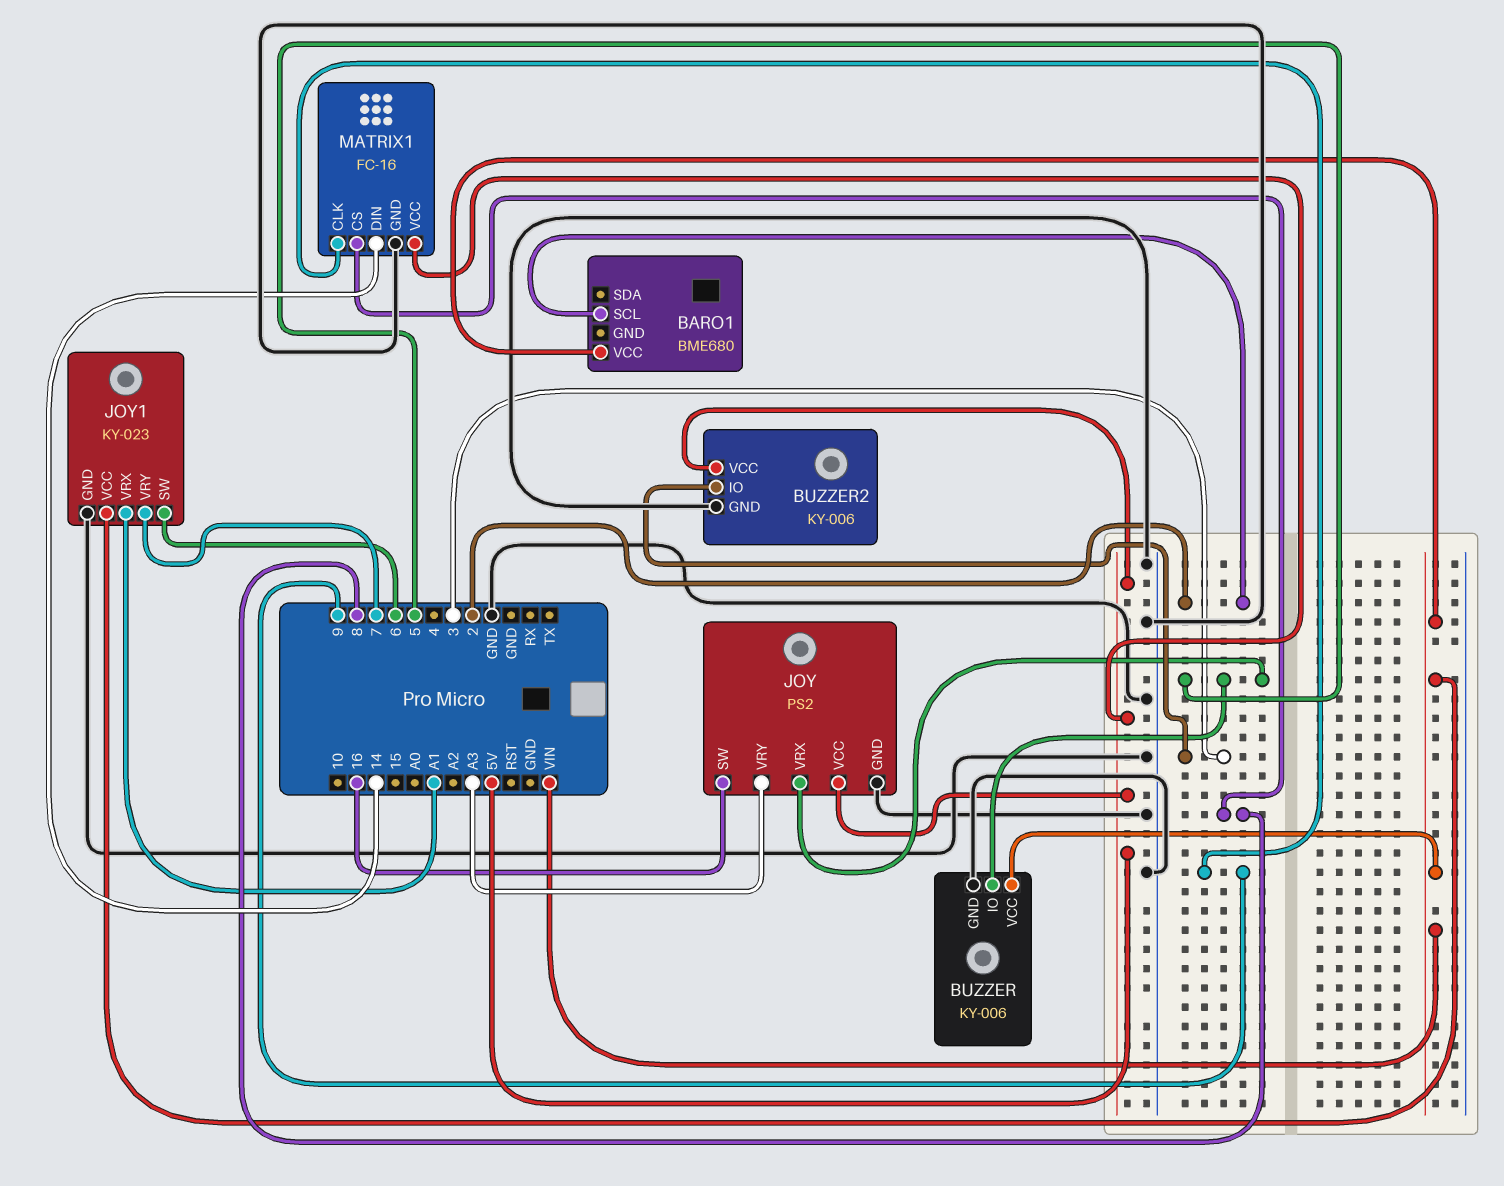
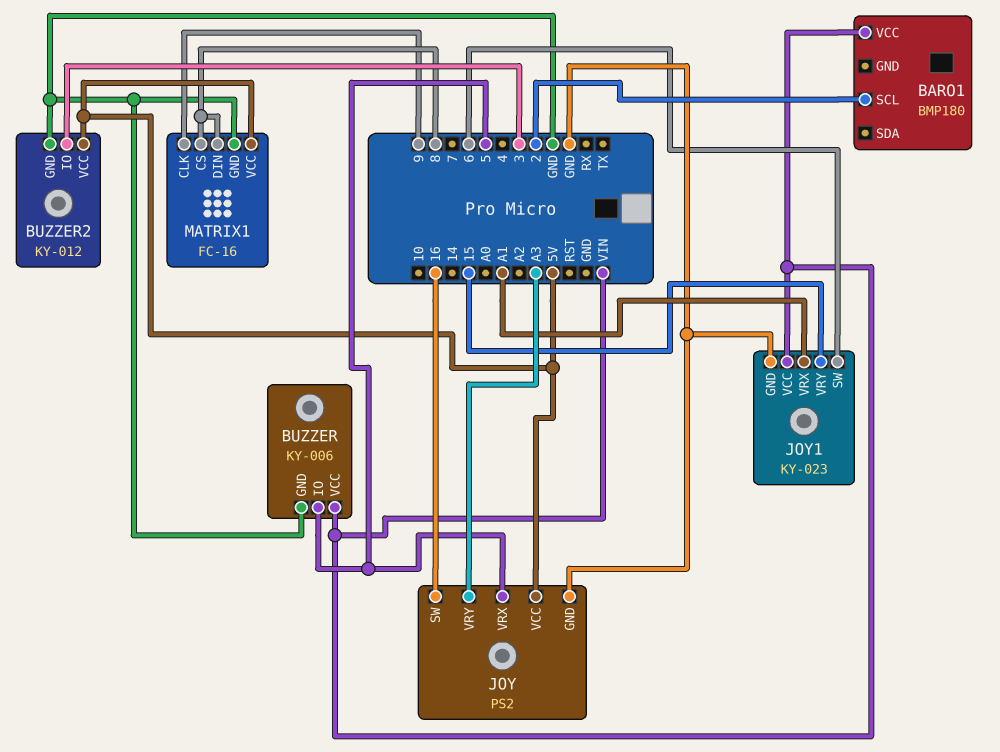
BARO1: BME680 -> BMP180
BUZZER2: KY-006 -> KY-012
JOY1 pin VRY: 7 -> 15
MATRIX1 pin DIN: 14 -> 8

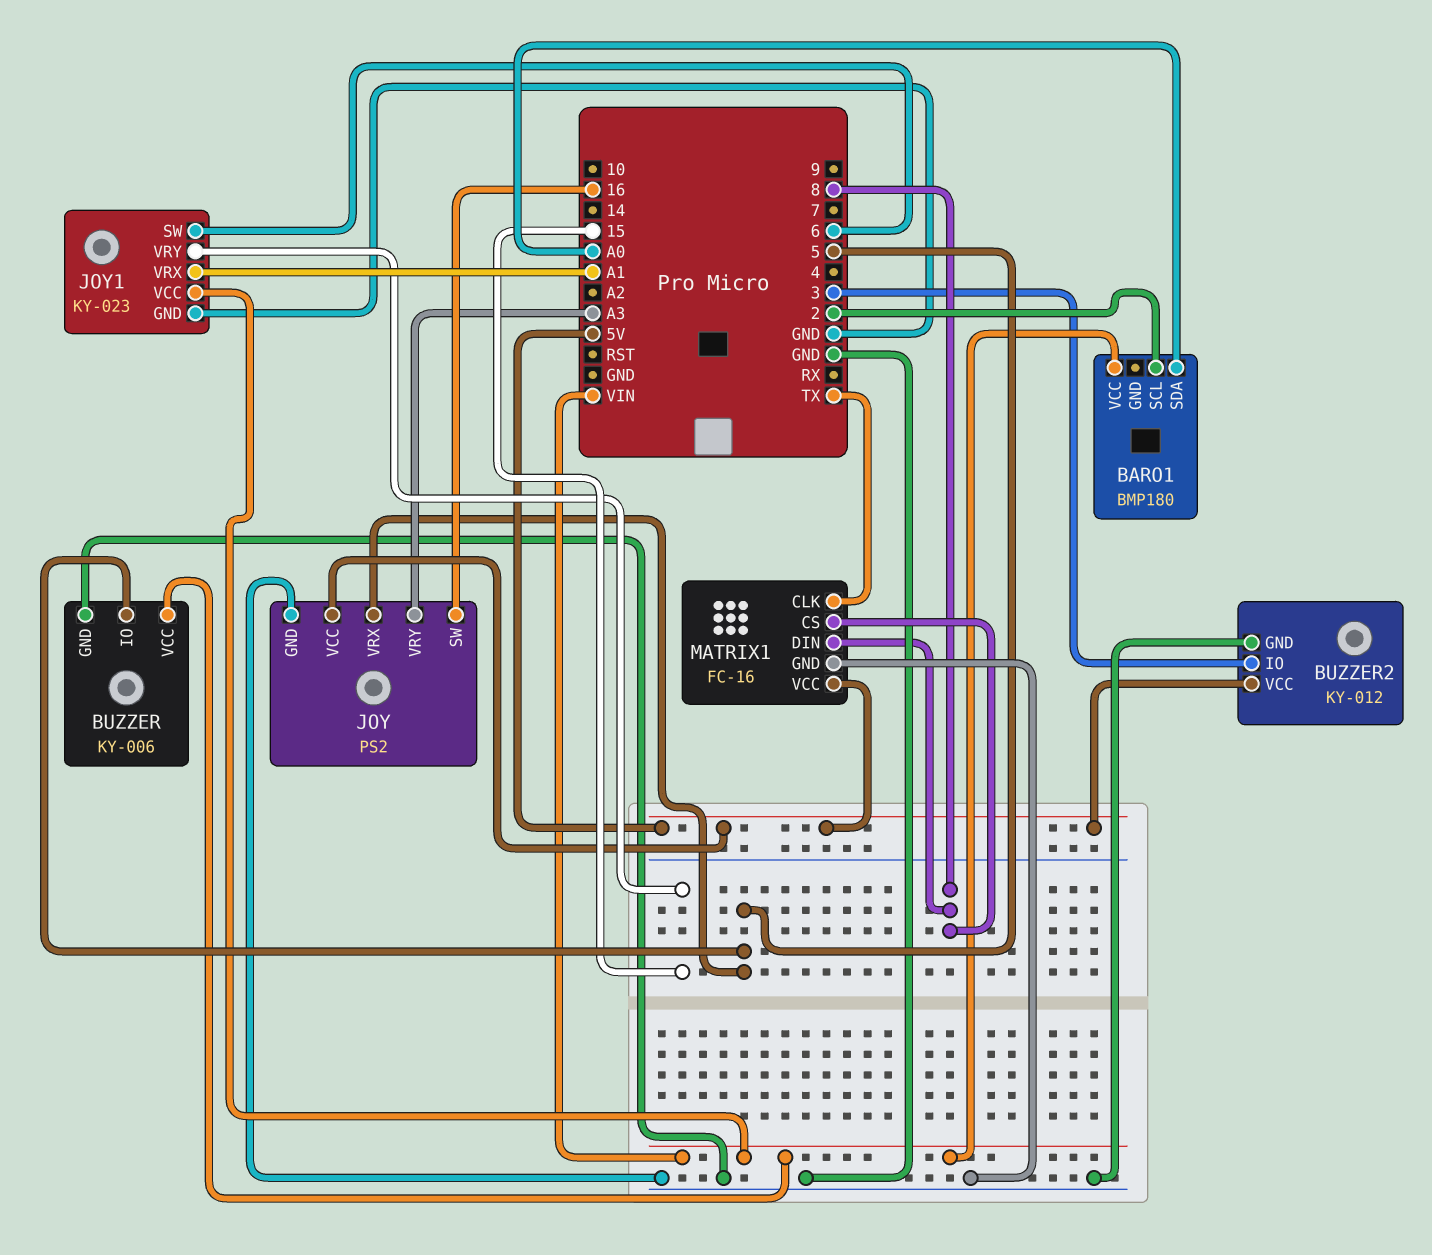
BARO1 pin SDA: none -> A0
MATRIX1 pin CLK: 9 -> TX

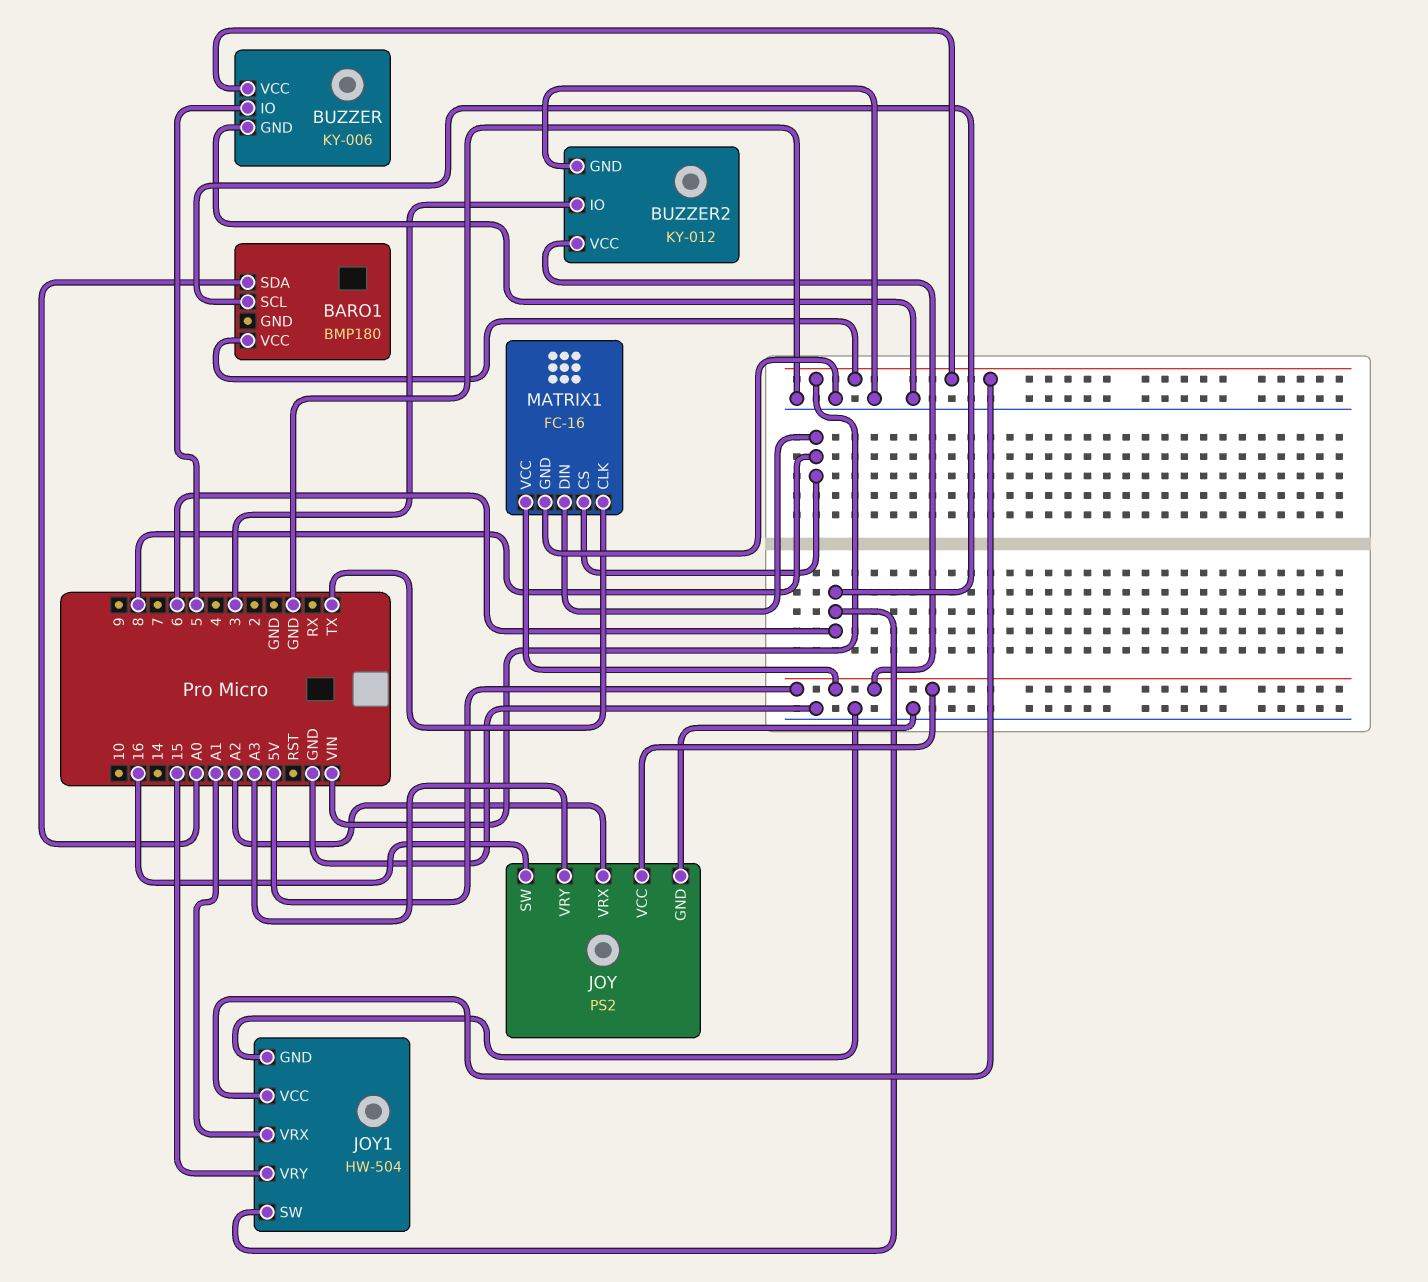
BARO1 pin SCL: 2 -> 6
JOY pin VRX: 5 -> A2
JOY1: KY-023 -> HW-504

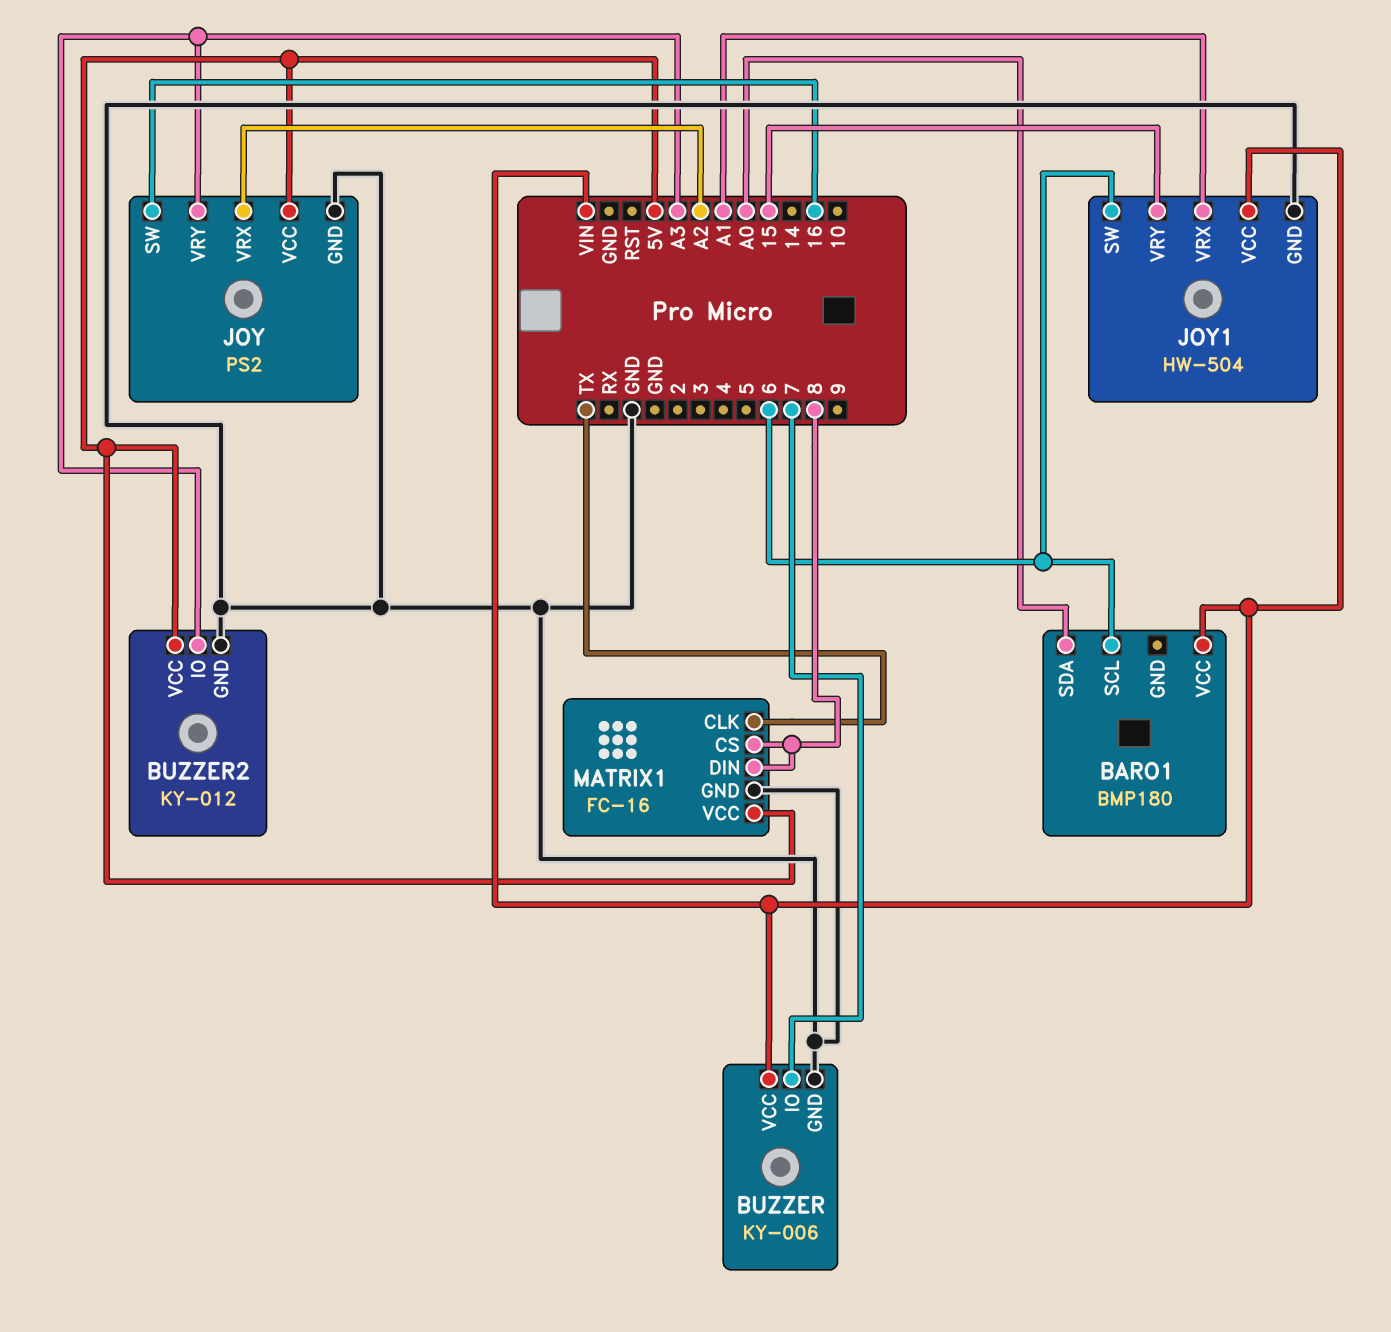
BUZZER pin IO: 5 -> 7
BUZZER2 pin IO: 3 -> A3

